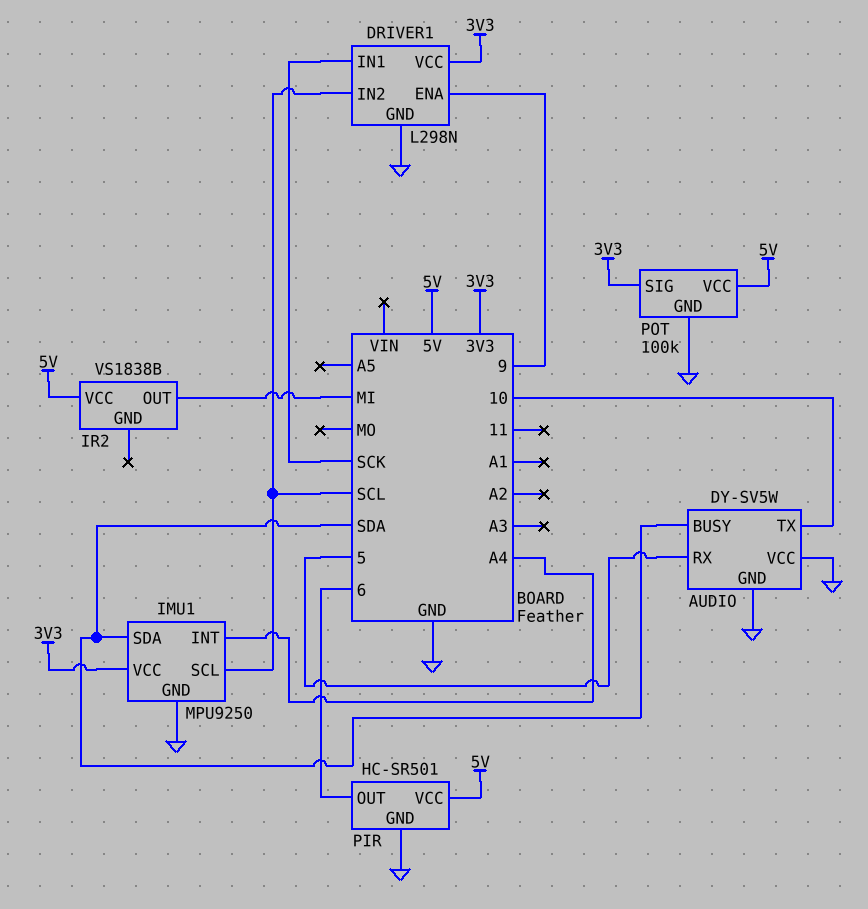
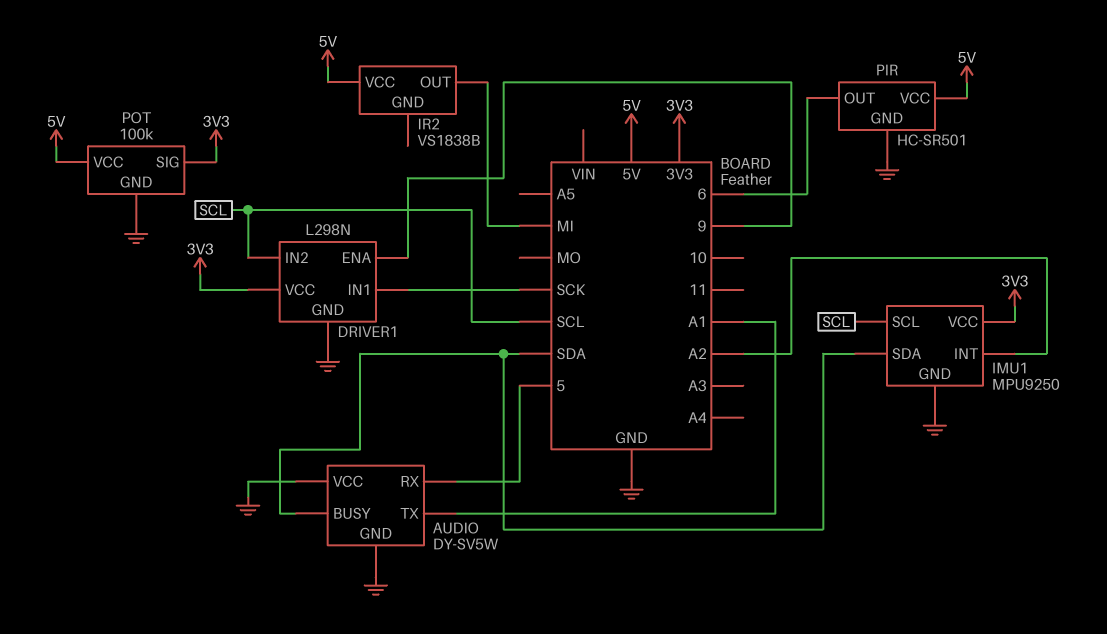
AUDIO pin TX: 10 -> A1
IMU1 pin INT: A4 -> A2

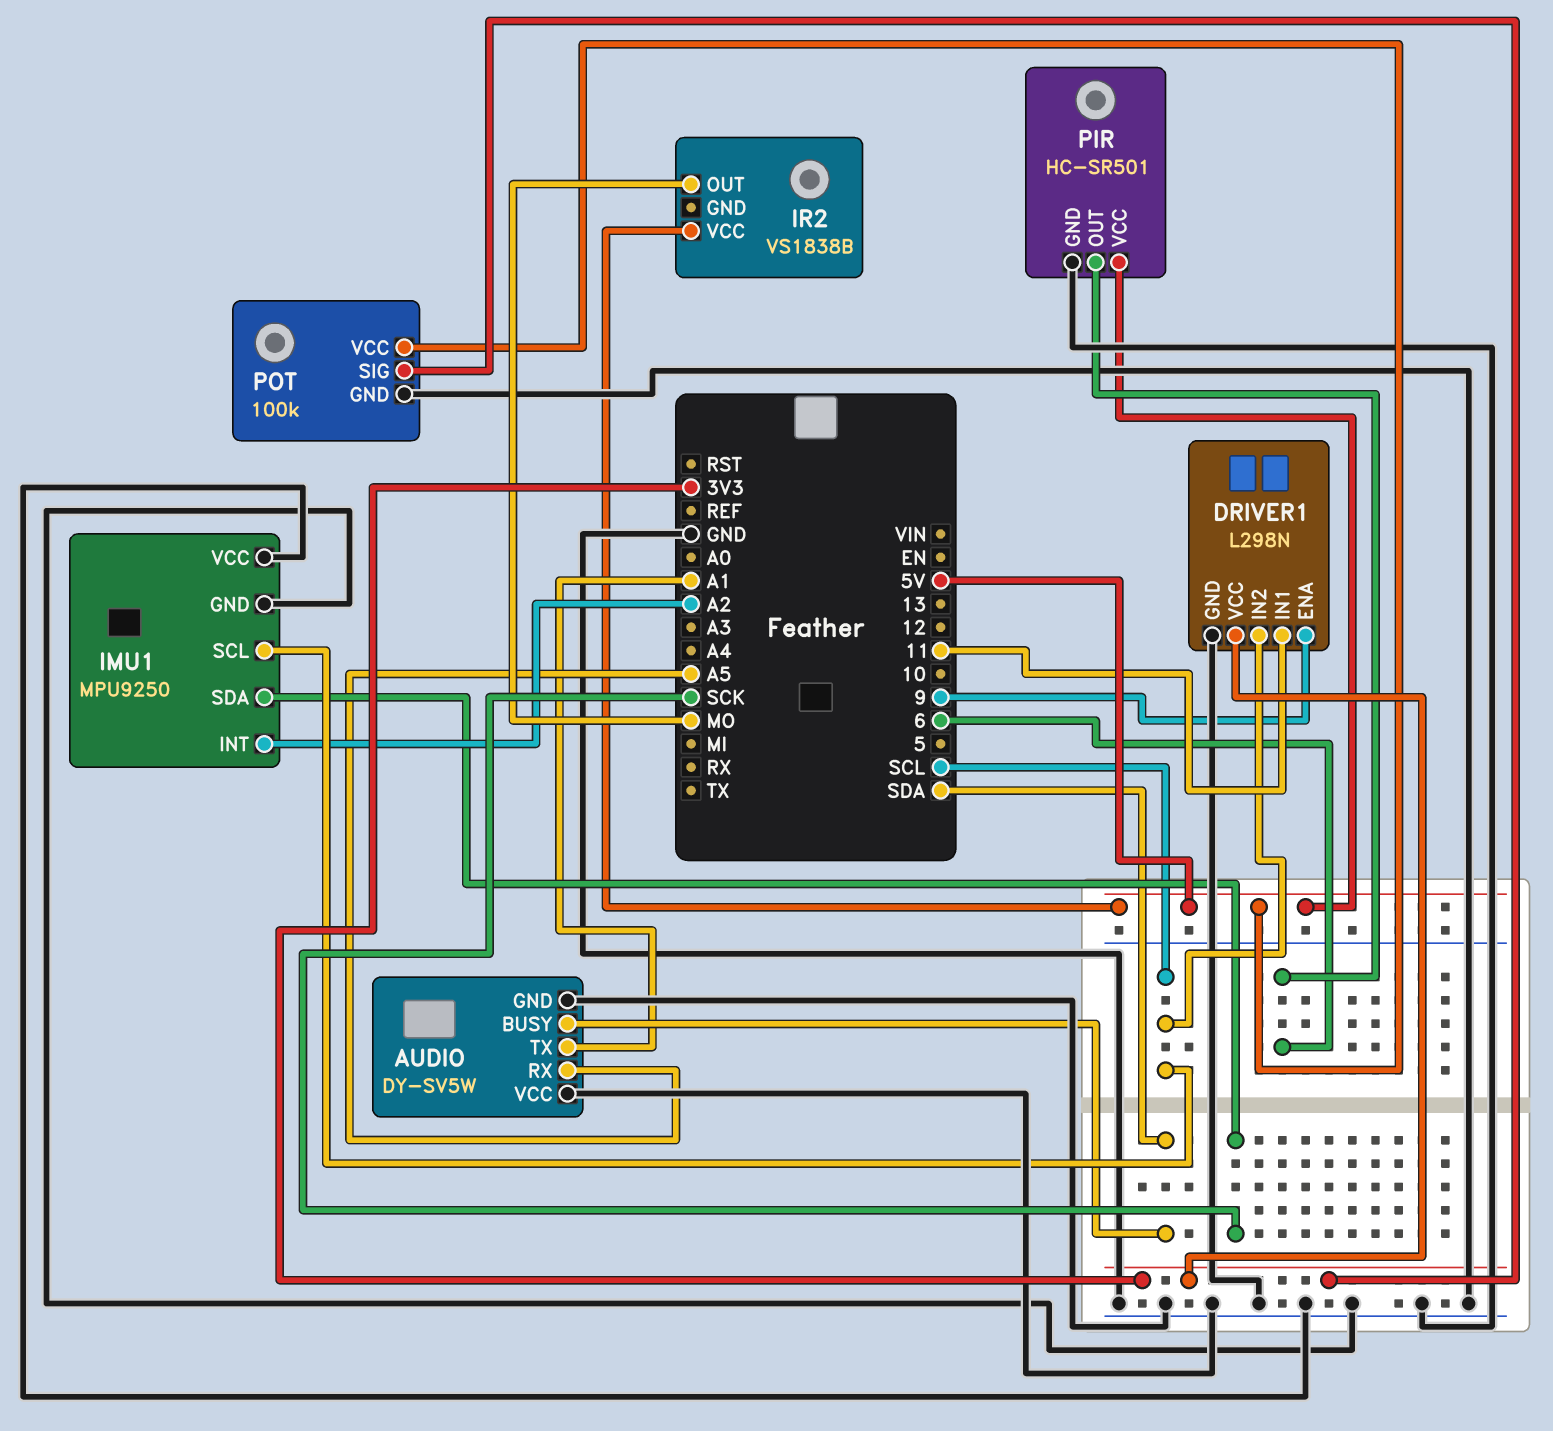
AUDIO pin RX: 5 -> A5
DRIVER1 pin IN1: SCK -> 11
IMU1 pin SDA: SDA -> SCK
IMU1 pin VCC: 3V3 -> GND
IR2 pin OUT: MI -> MO

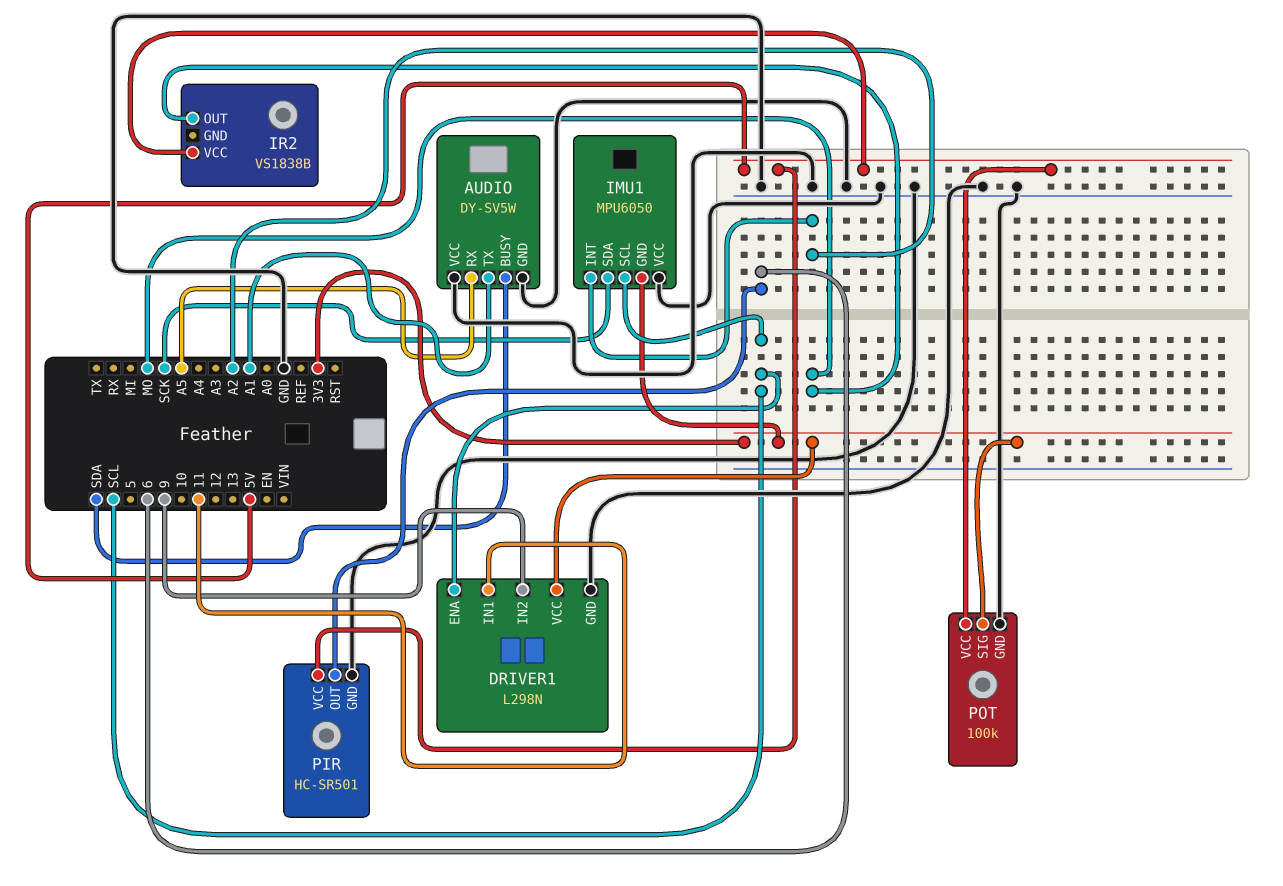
DRIVER1 pin ENA: 9 -> SCL
DRIVER1 pin IN2: SCL -> 9
IMU1: MPU9250 -> MPU6050
IMU1 pin GND: GND -> 3V3

